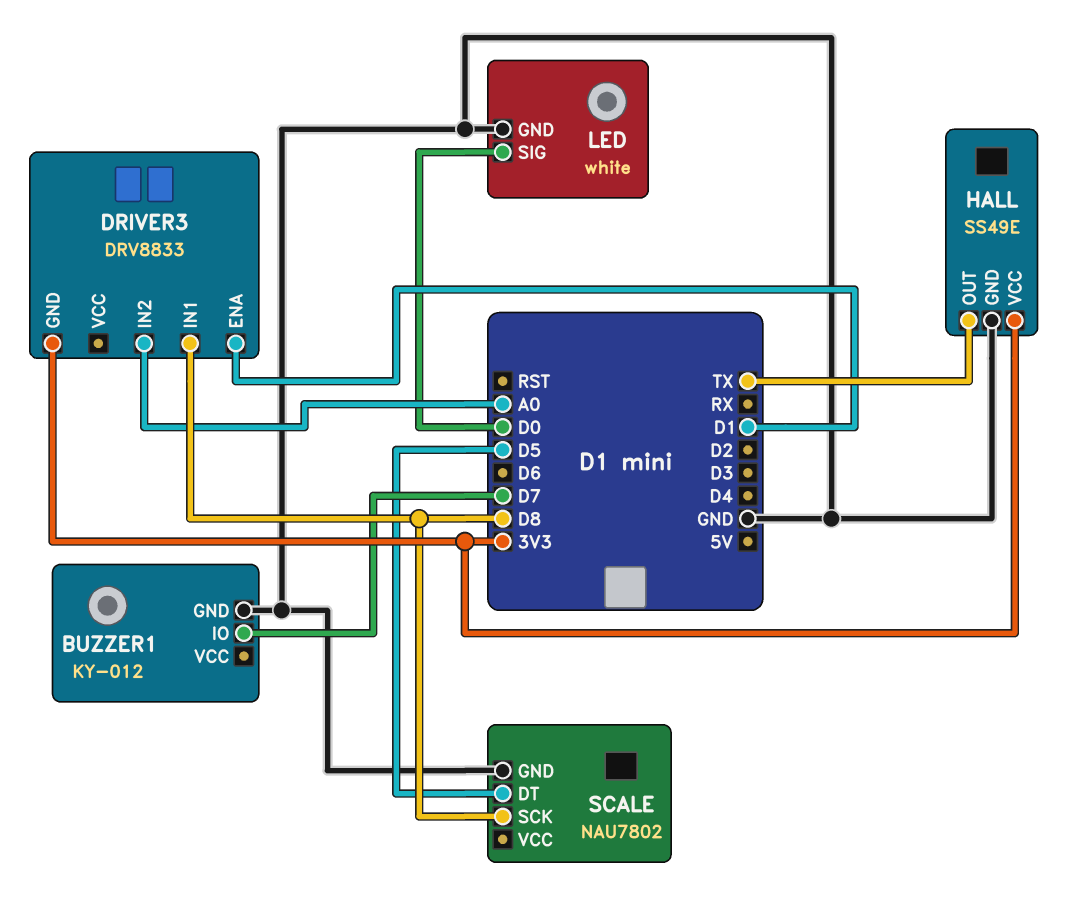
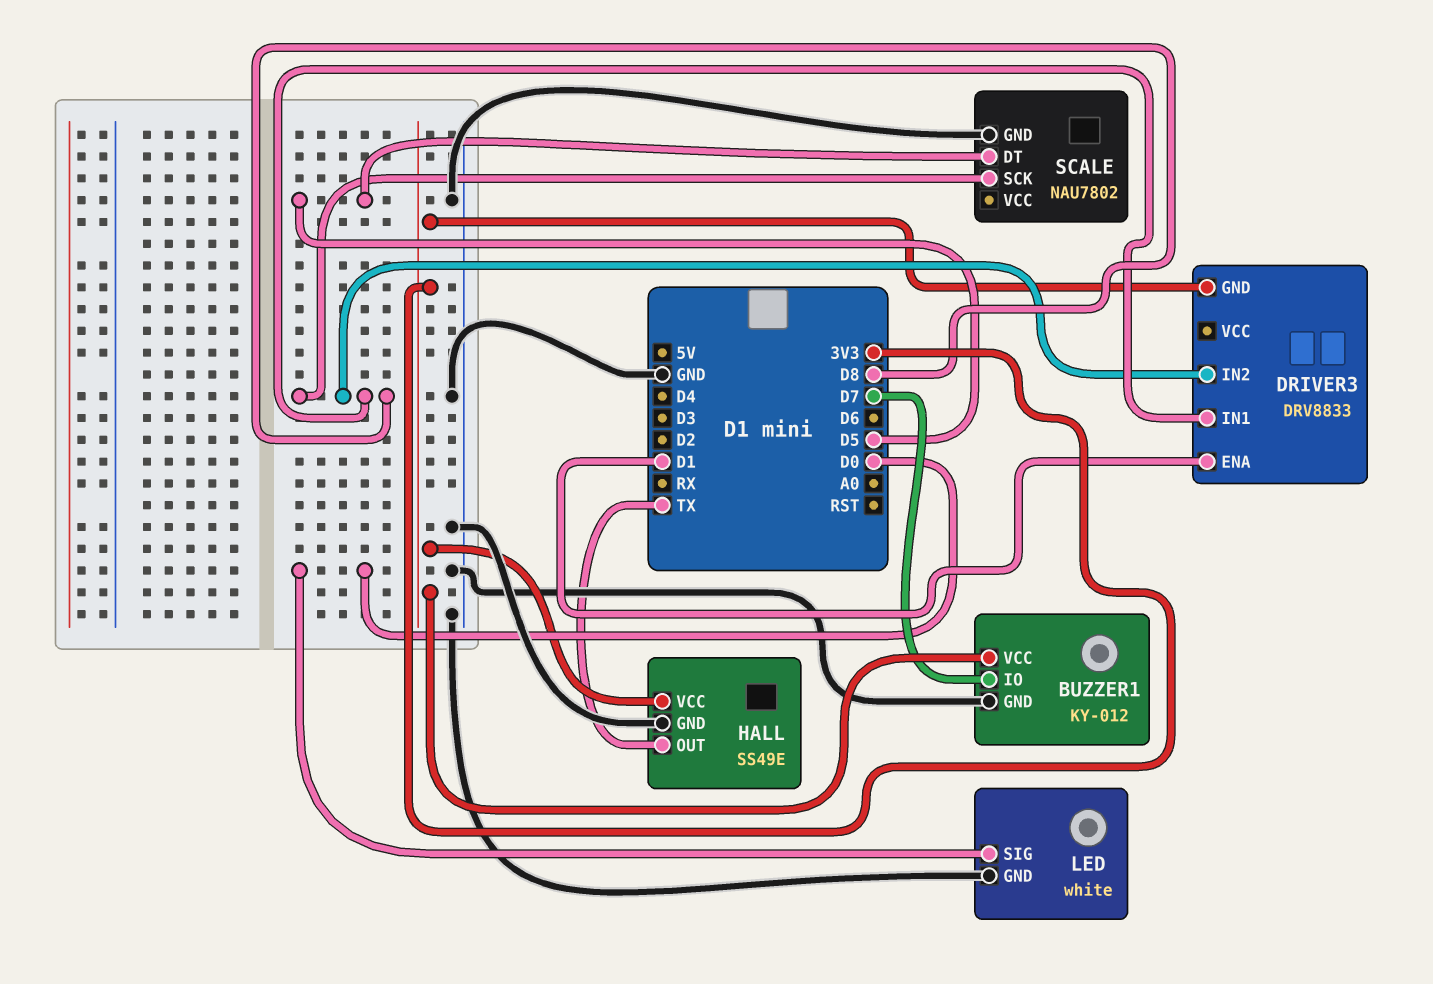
BUZZER1 pin VCC: none -> 3V3
DRIVER3 pin IN2: A0 -> D8

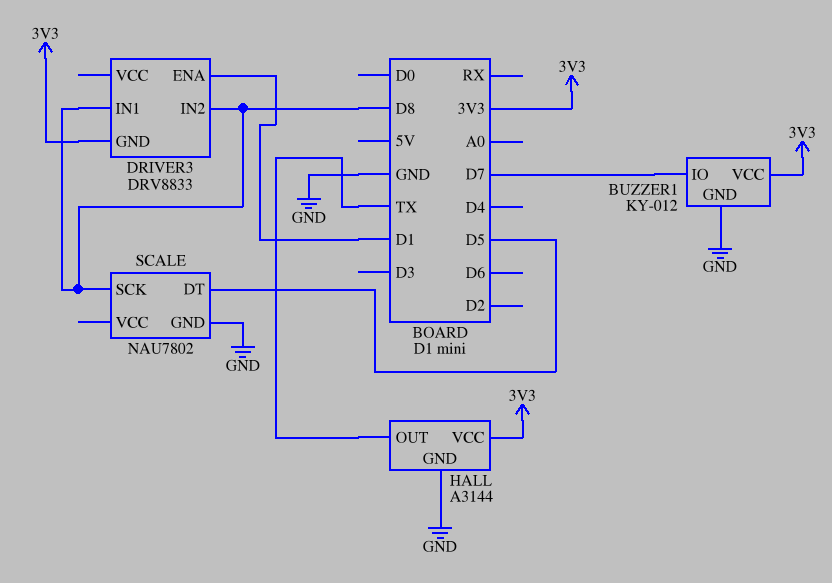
HALL: SS49E -> A3144
LED: white -> none
LED pin GND: GND -> none
LED pin SIG: D0 -> none

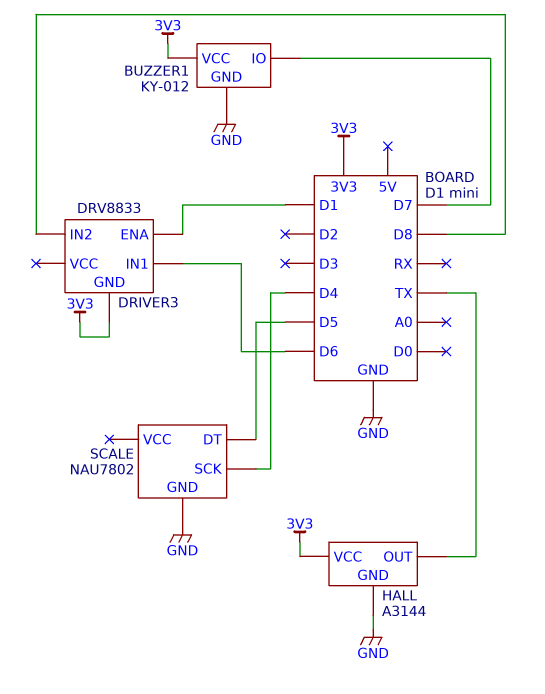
DRIVER3 pin IN1: D8 -> D6
SCALE pin SCK: D8 -> D4

